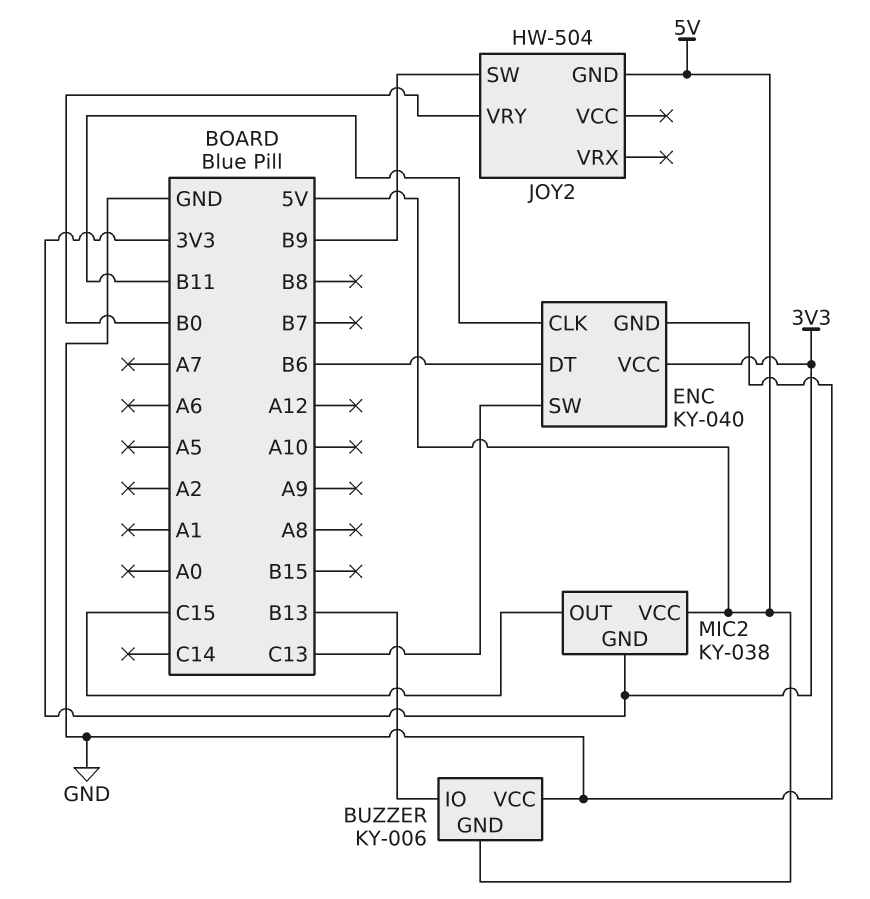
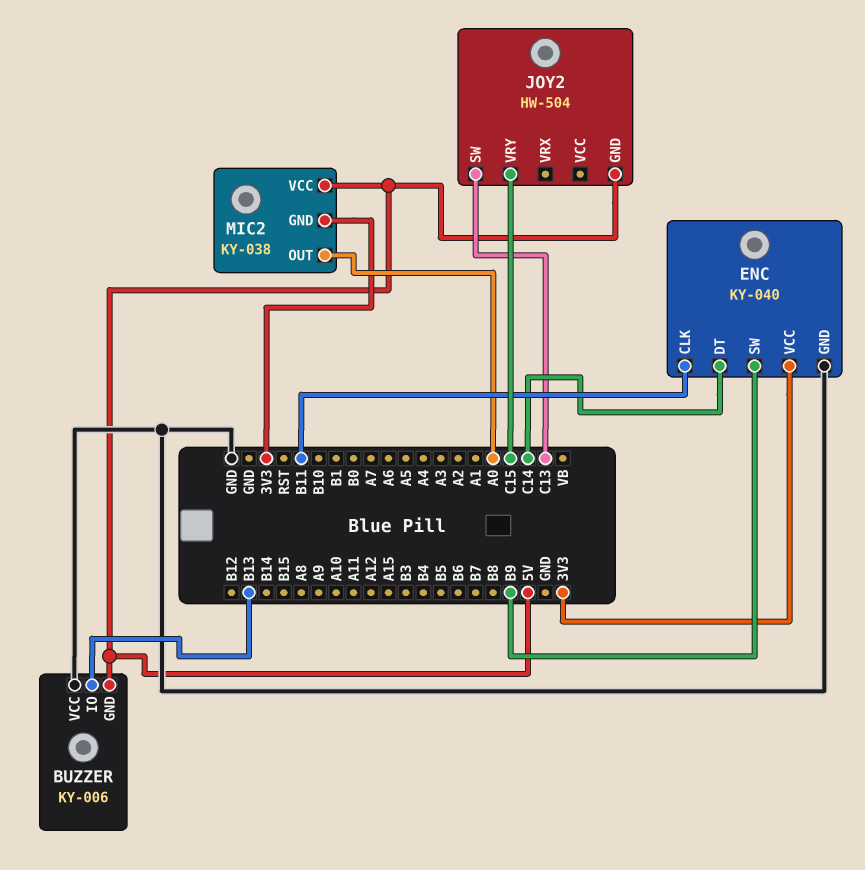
ENC pin DT: B6 -> C14
ENC pin SW: C13 -> B9
JOY2 pin SW: B9 -> C13
JOY2 pin VRY: B0 -> C15
MIC2 pin OUT: C15 -> A0

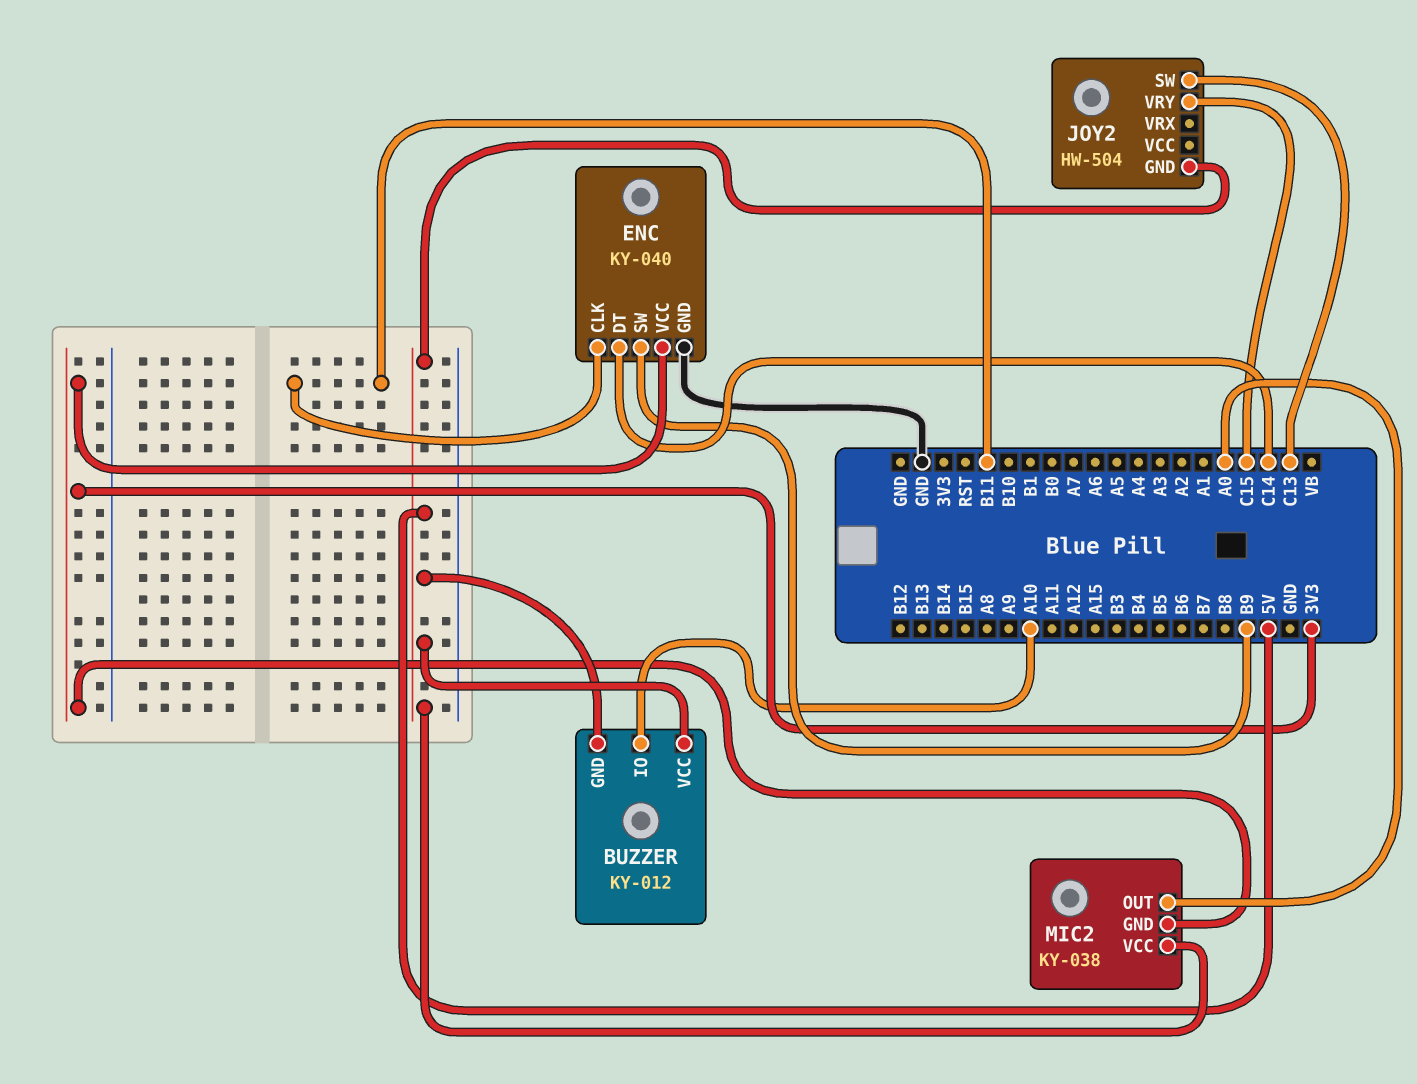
BUZZER: KY-006 -> KY-012
BUZZER pin IO: B13 -> A10
BUZZER pin VCC: GND -> 5V

